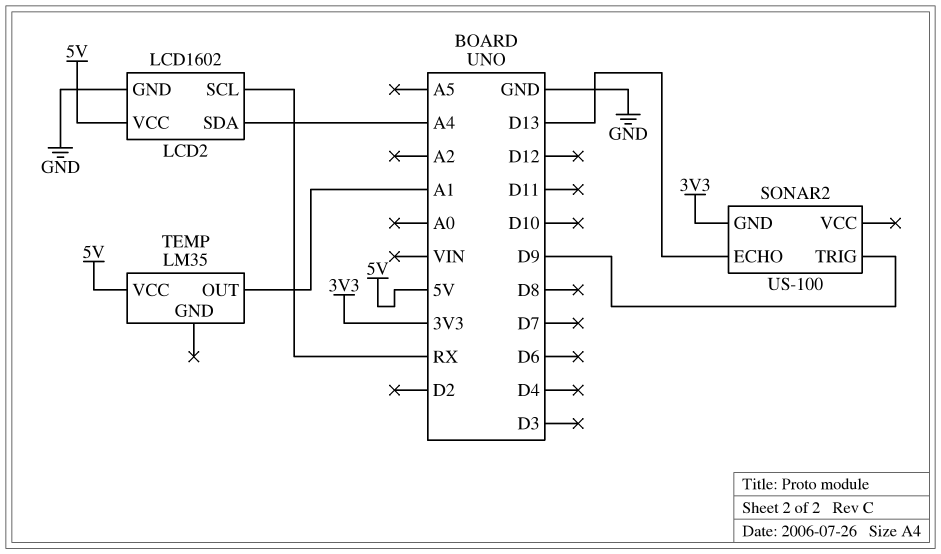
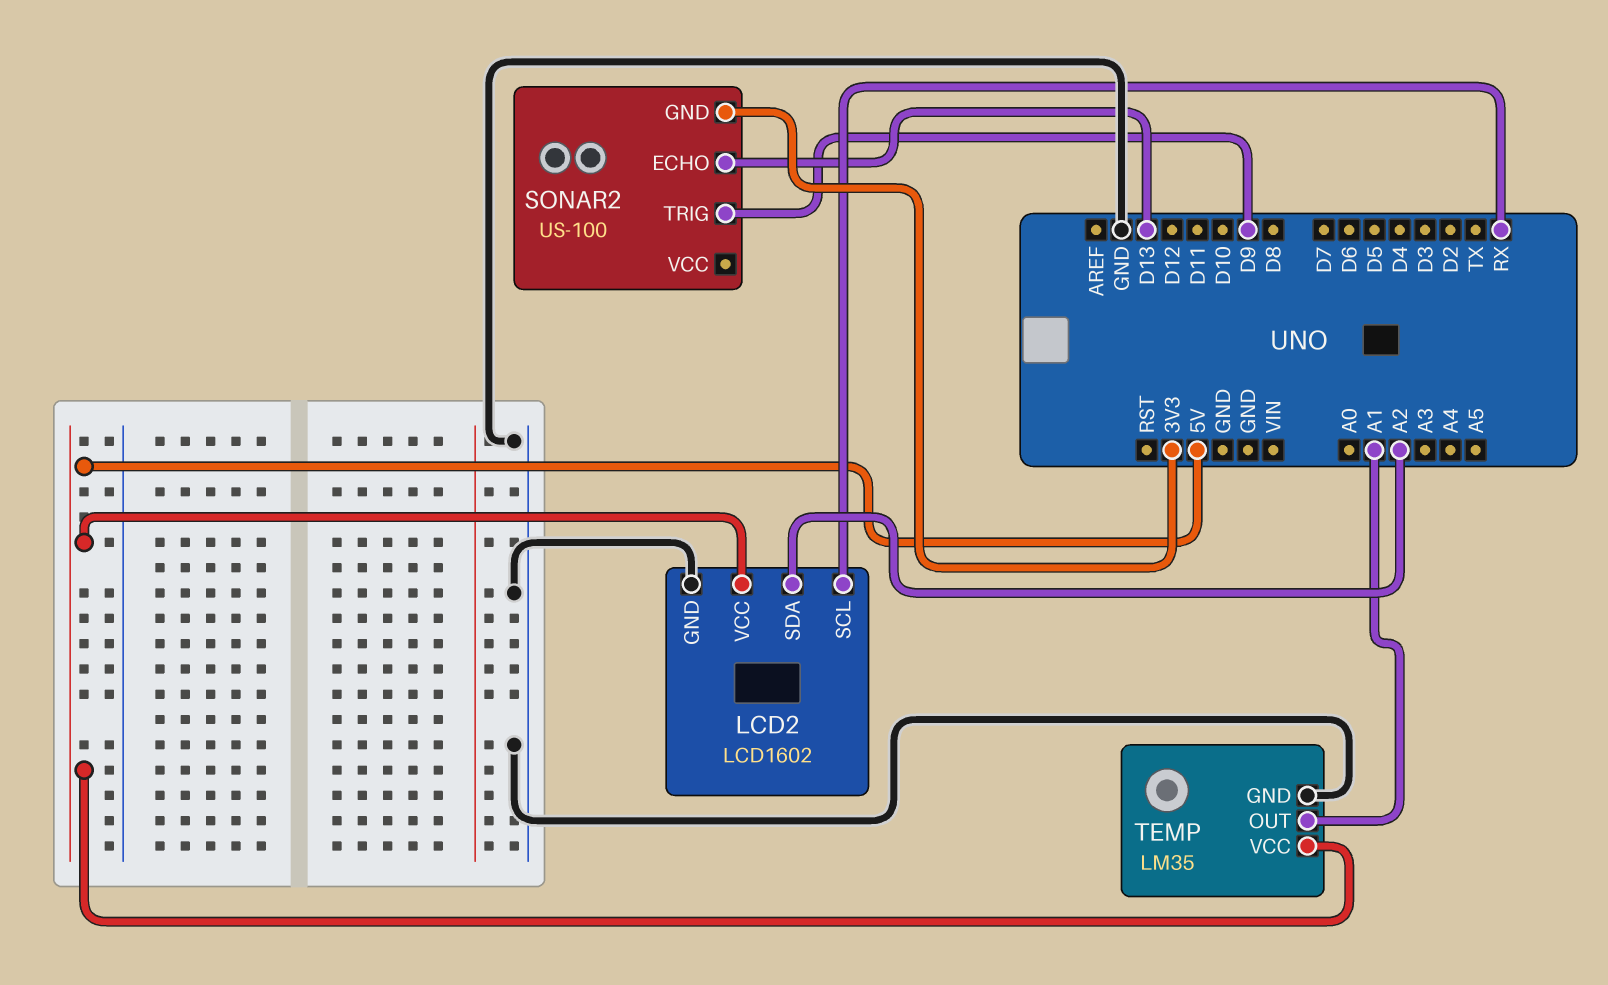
LCD2 pin SDA: A4 -> A2
TEMP pin GND: none -> GND

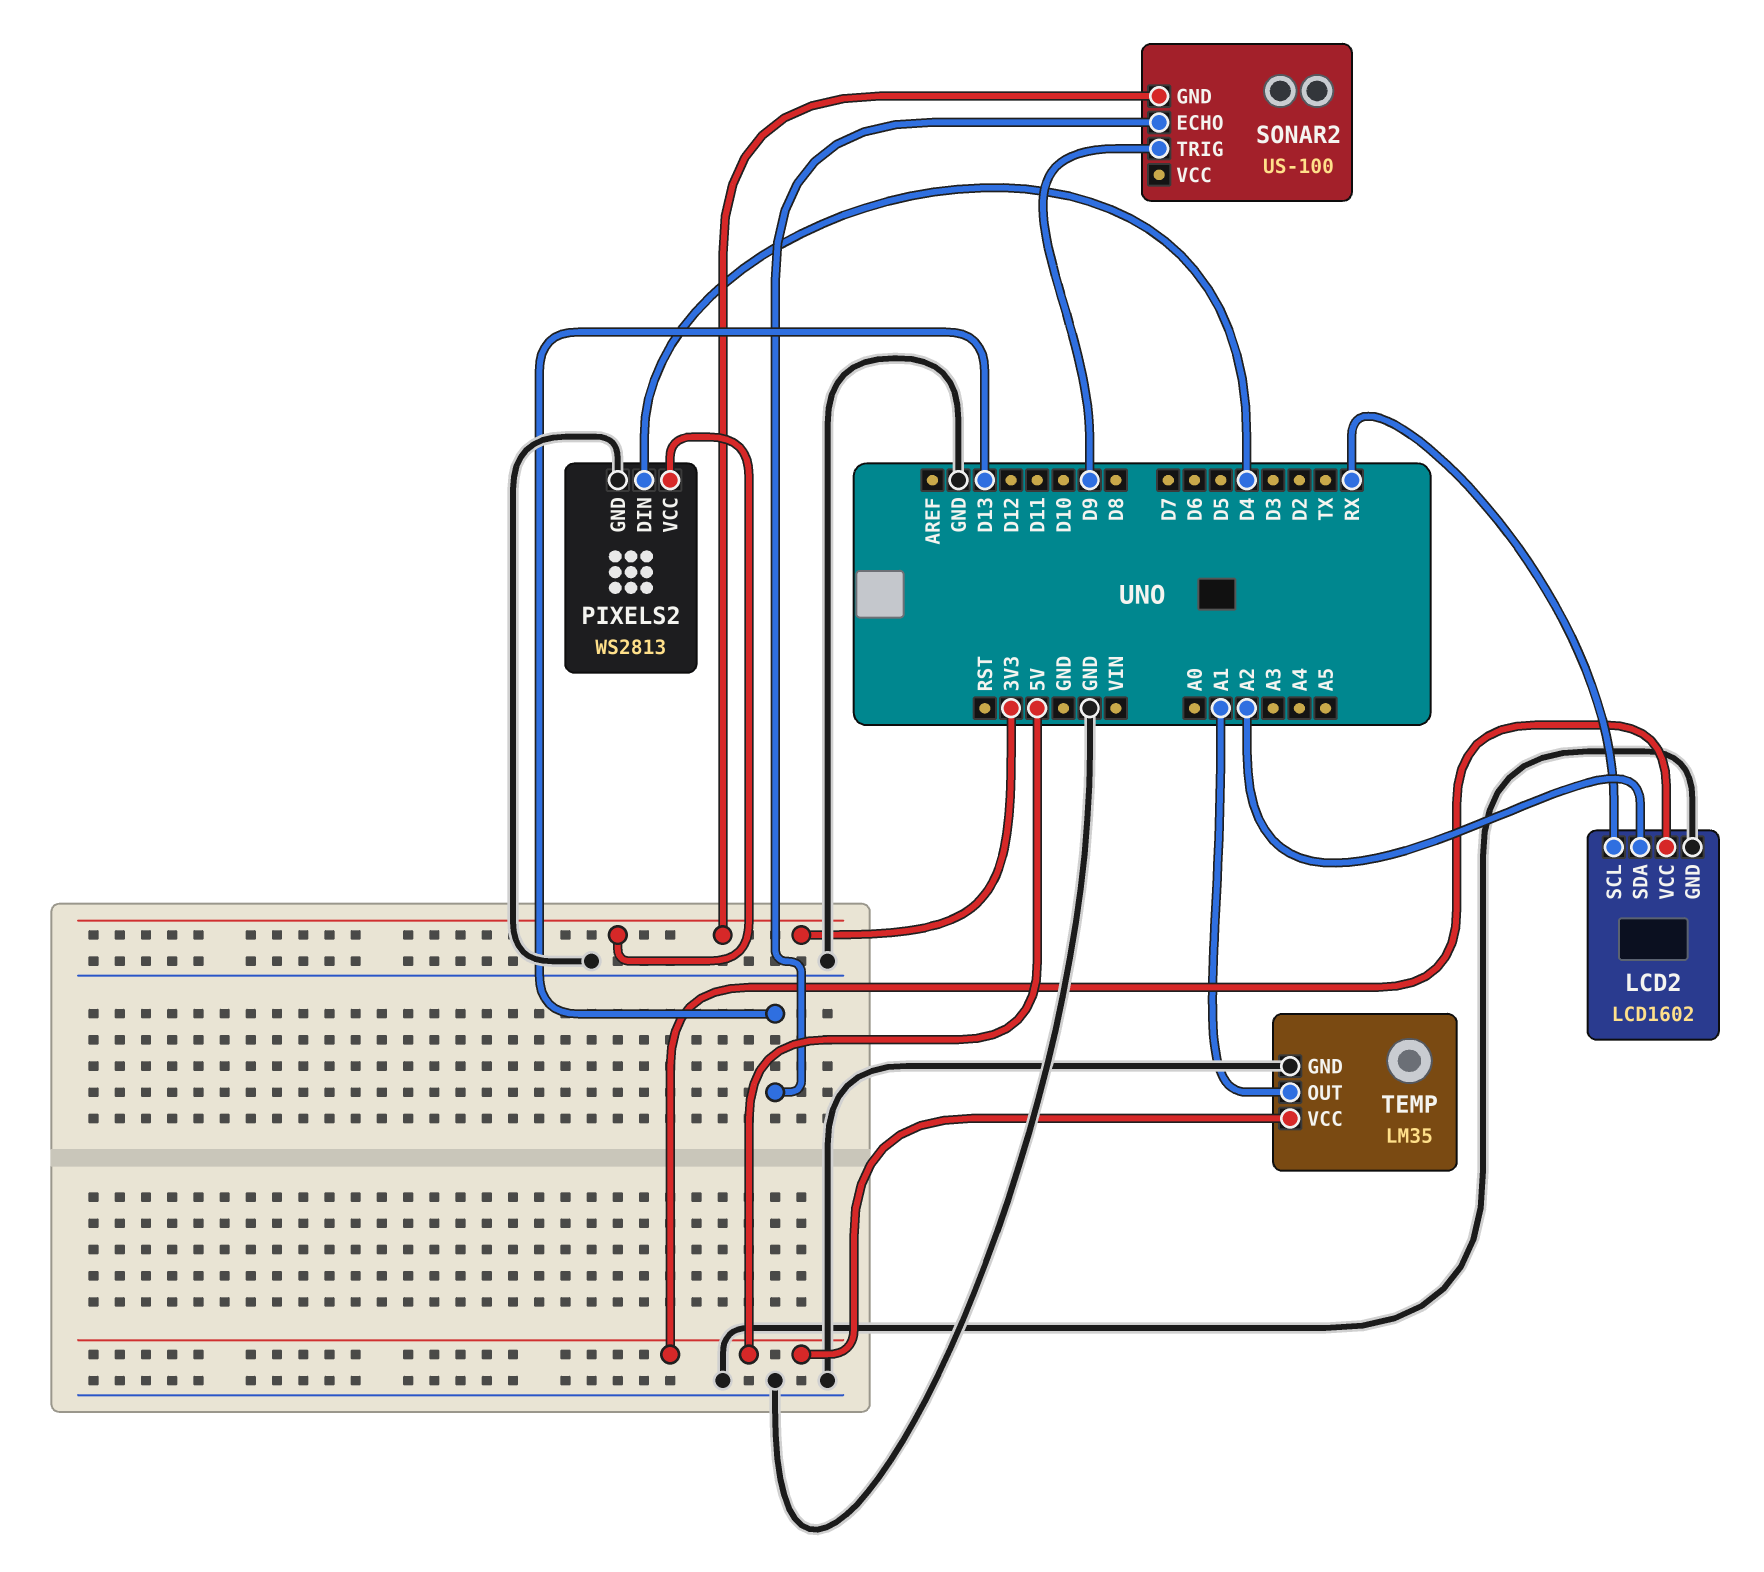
PIXELS2: none -> WS2813
PIXELS2 pin DIN: none -> D4
PIXELS2 pin GND: none -> GND
PIXELS2 pin VCC: none -> 3V3

